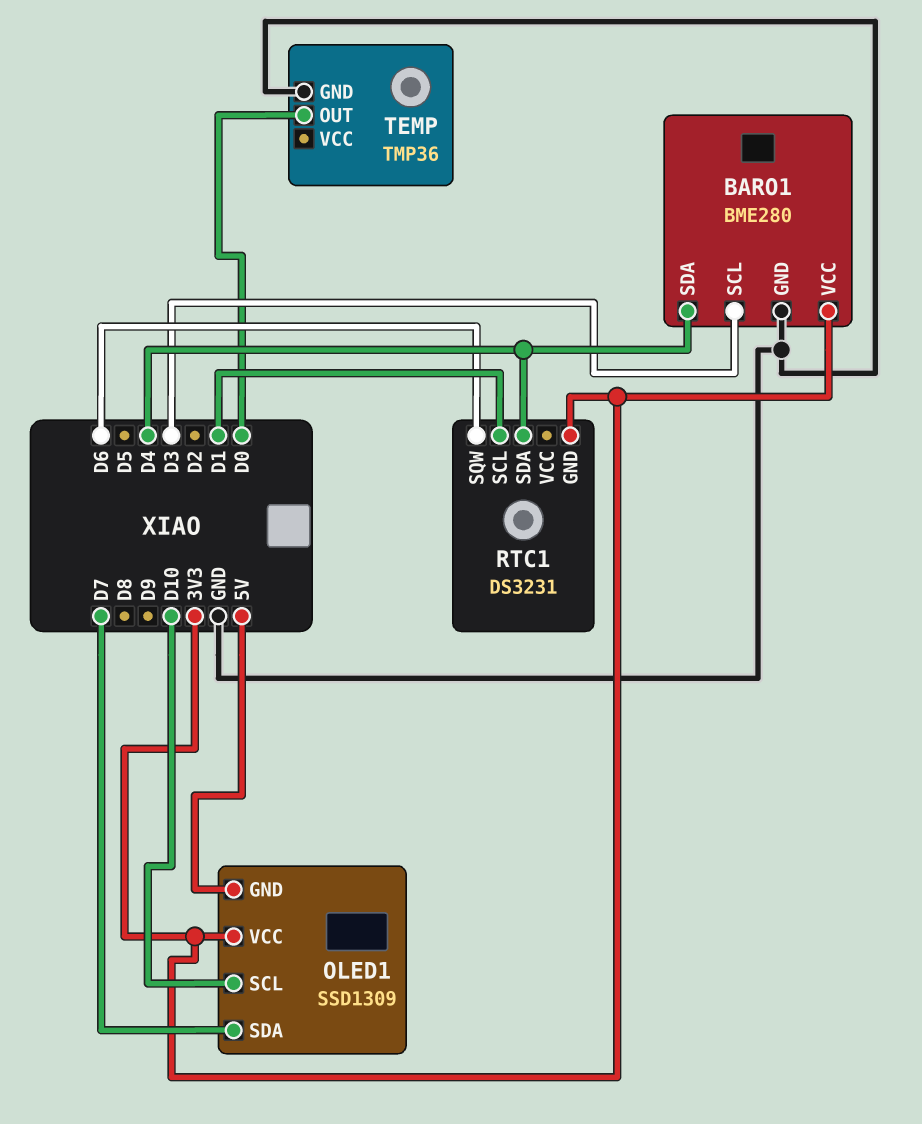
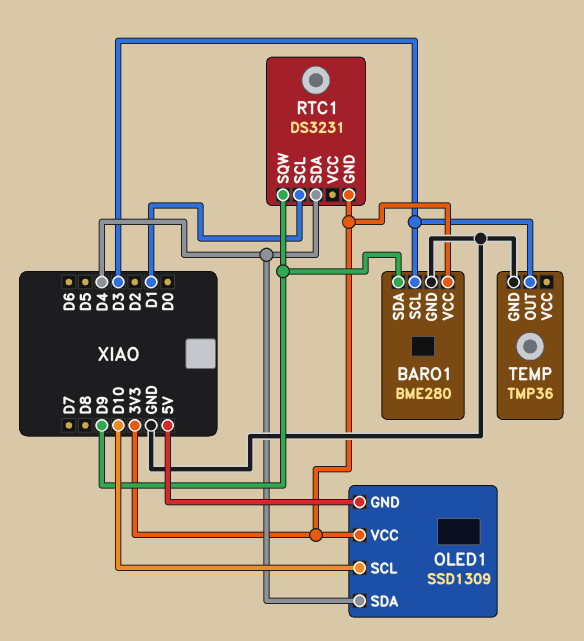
BARO1 pin SDA: D4 -> D9
OLED1 pin SDA: D7 -> D4
RTC1 pin SQW: D6 -> D9
TEMP pin OUT: D0 -> D3

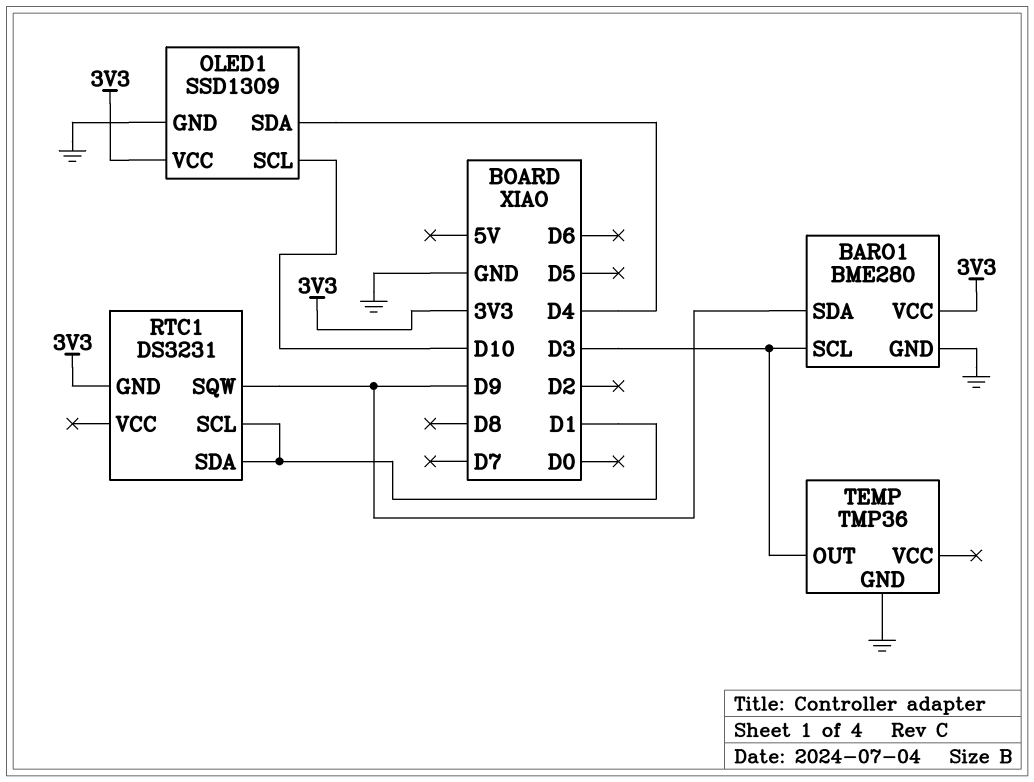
OLED1 pin GND: 5V -> GND
RTC1 pin SDA: D4 -> D1

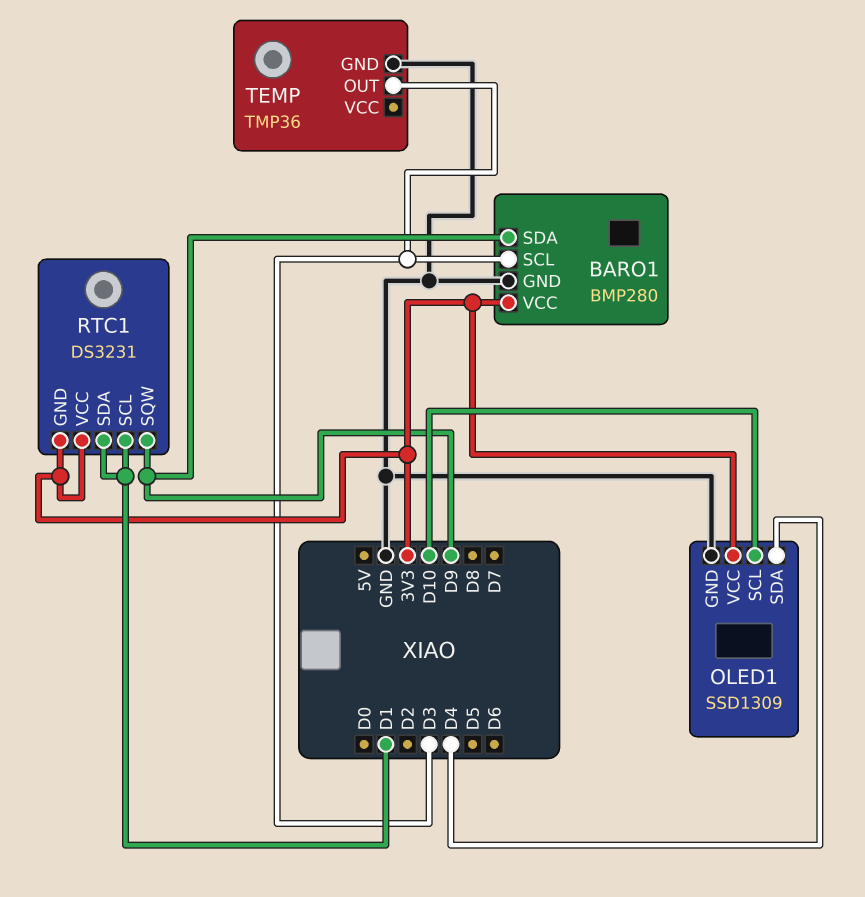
BARO1: BME280 -> BMP280
RTC1 pin VCC: none -> 3V3

